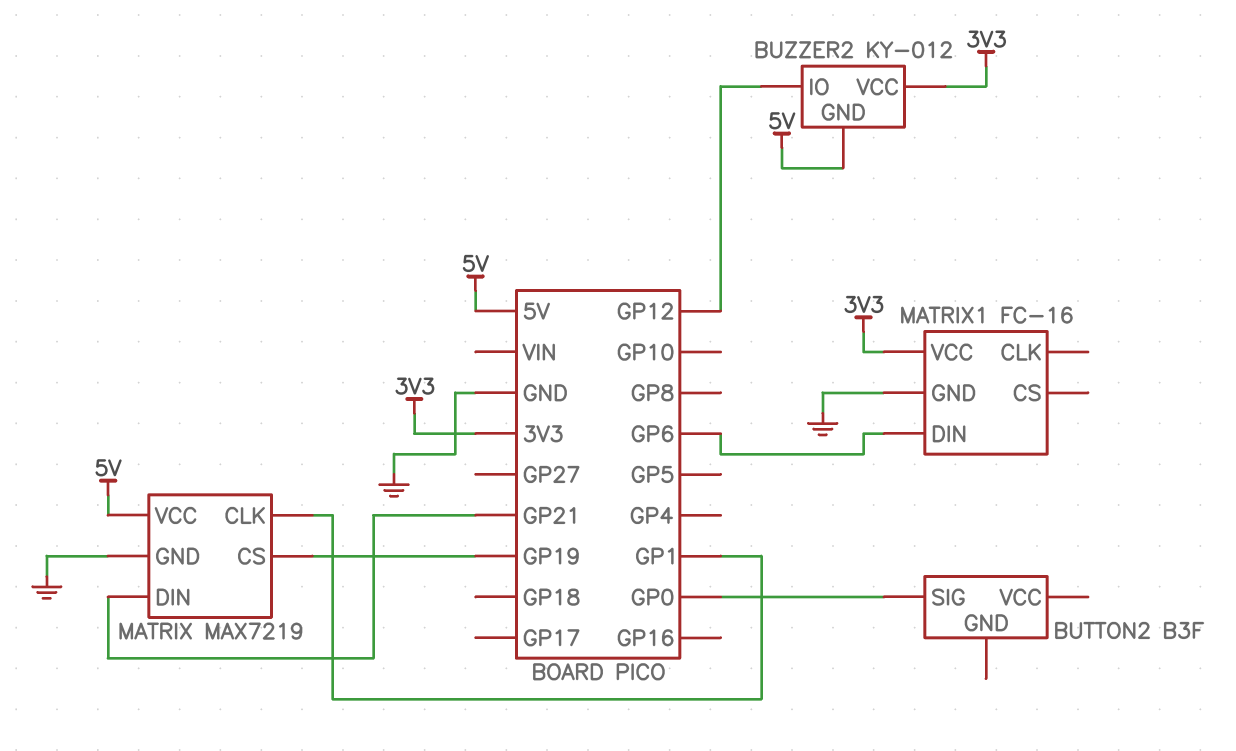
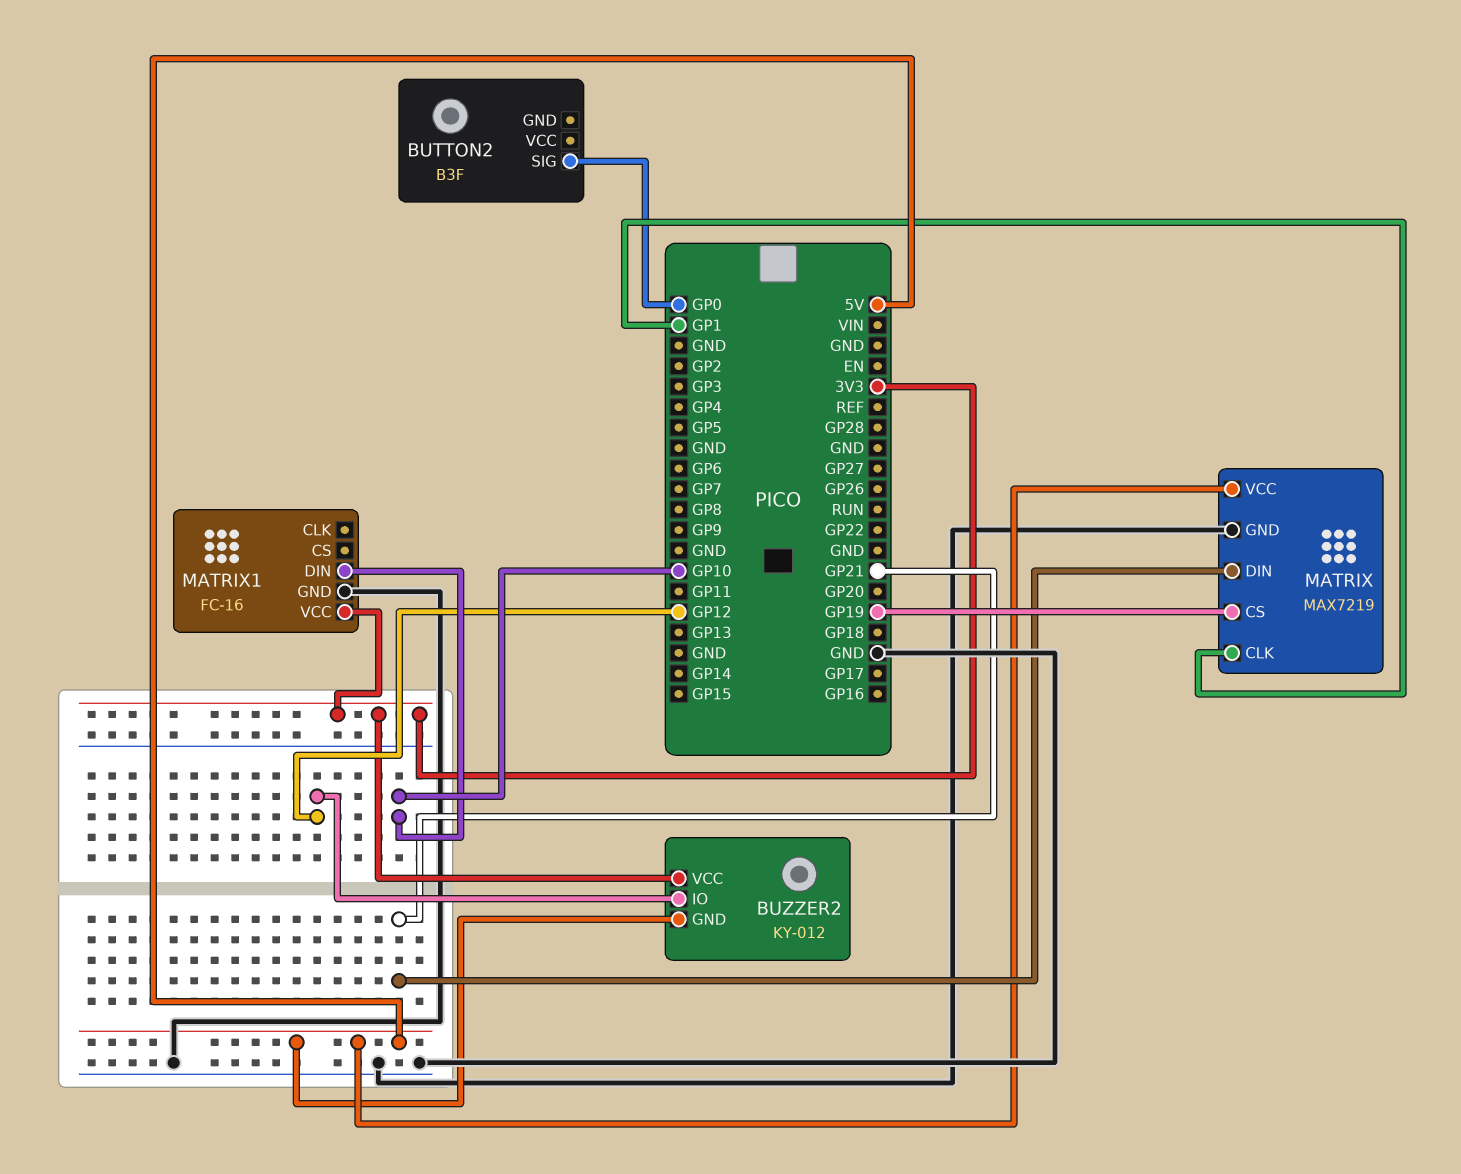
MATRIX1 pin DIN: GP6 -> GP10

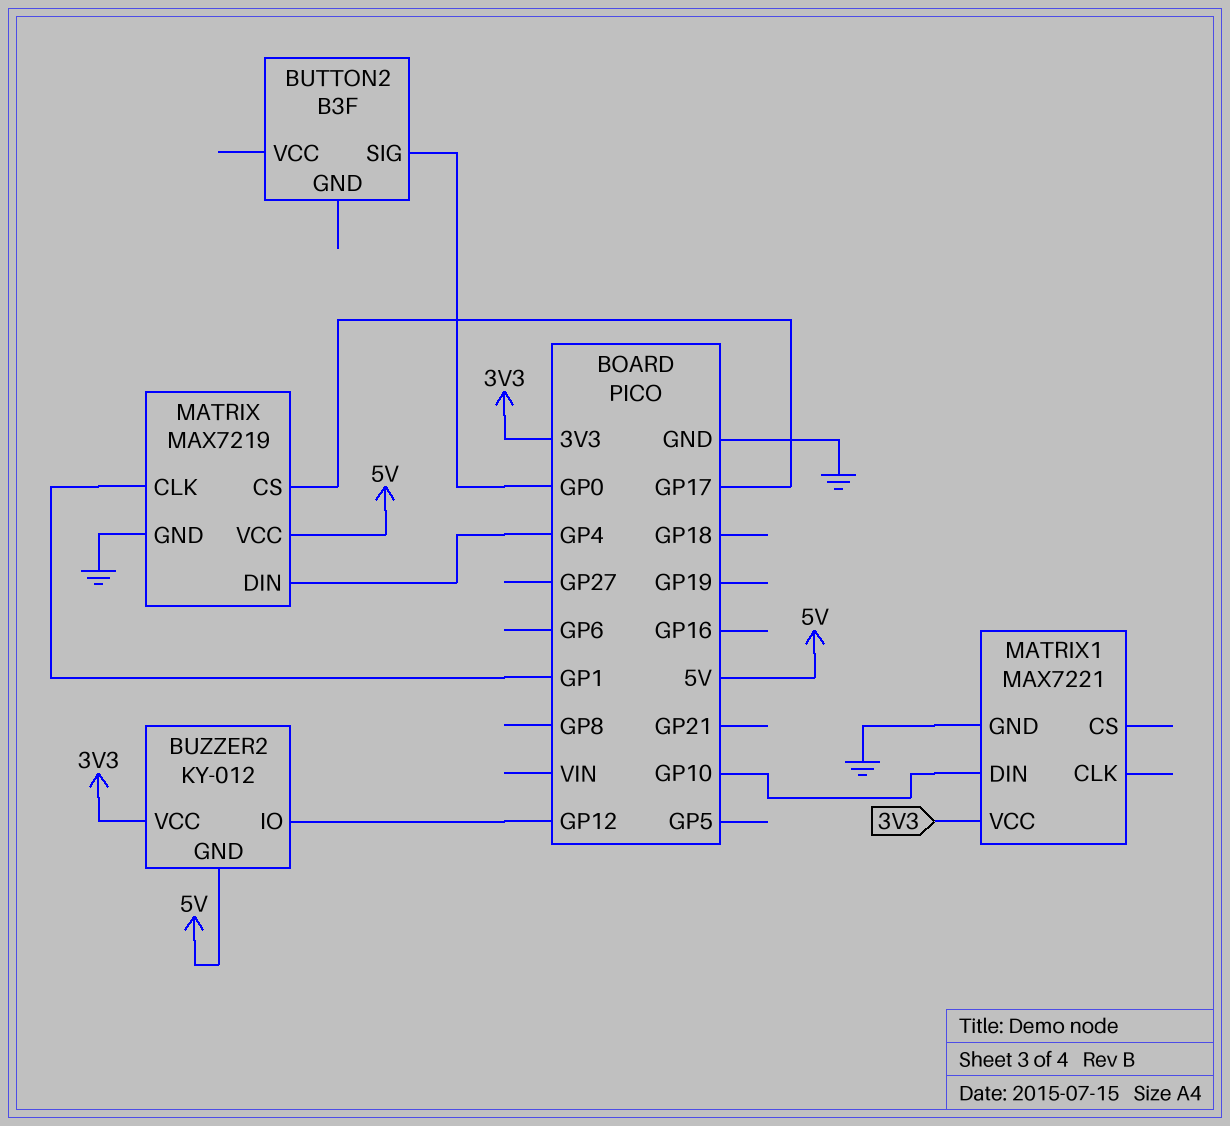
MATRIX pin CS: GP19 -> GP17
MATRIX pin DIN: GP21 -> GP4
MATRIX1: FC-16 -> MAX7221

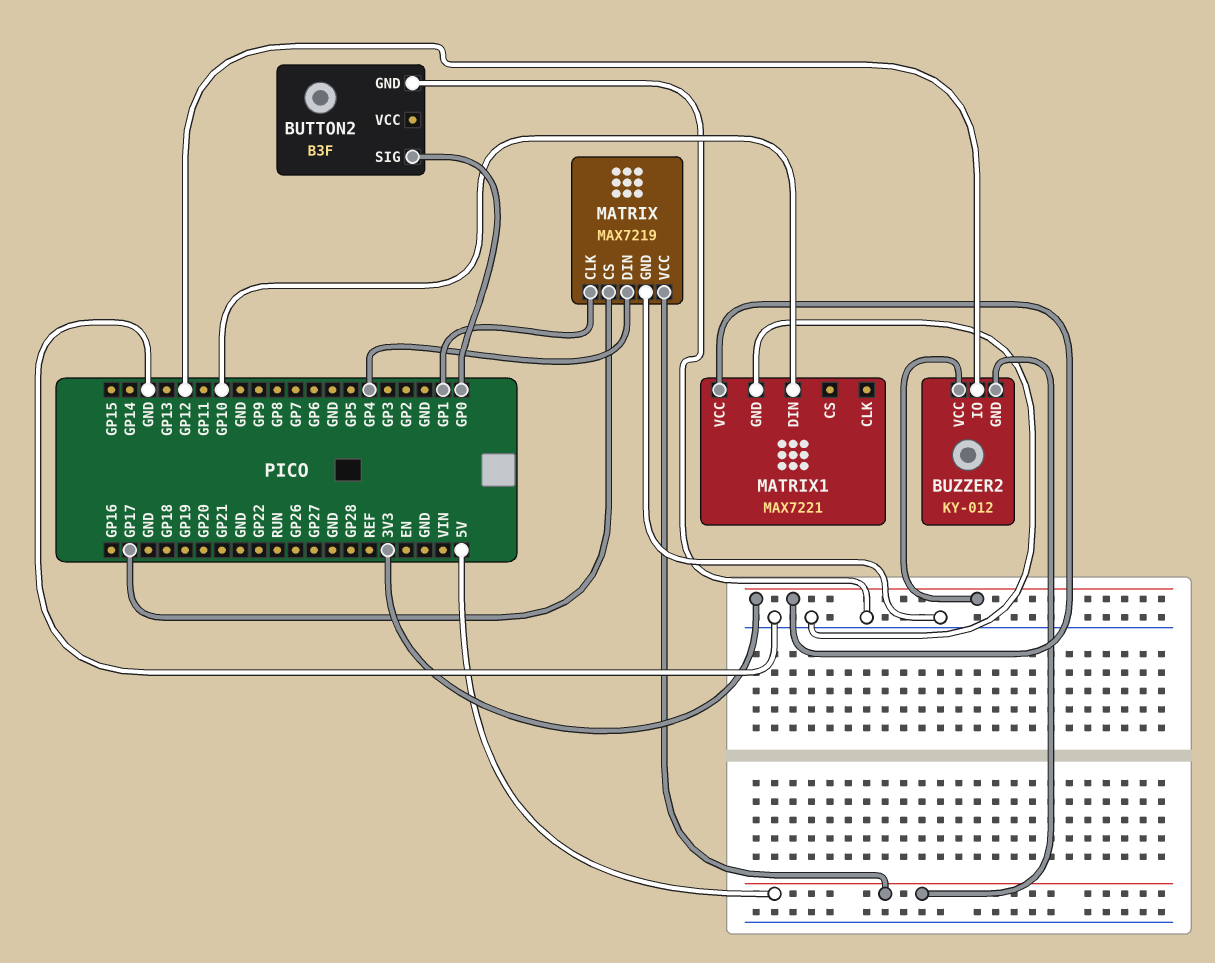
BUTTON2 pin GND: none -> GND

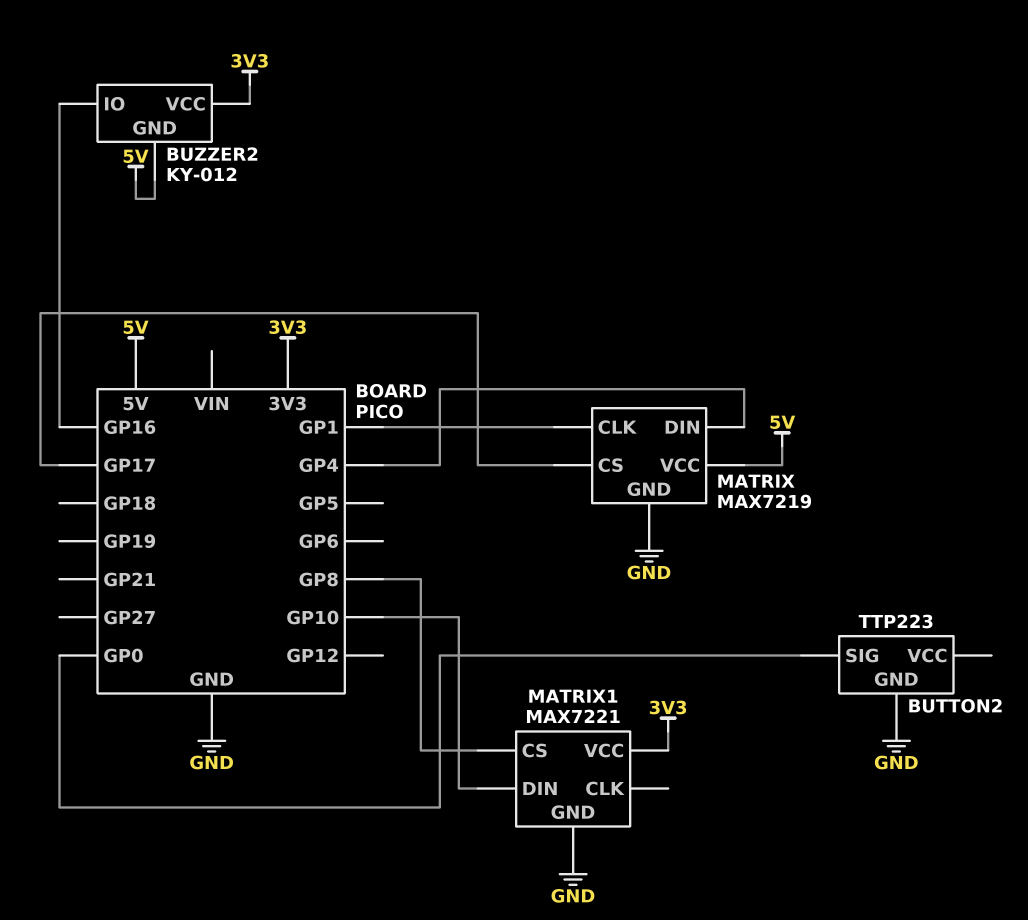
BUTTON2: B3F -> TTP223
BUZZER2 pin IO: GP12 -> GP16
MATRIX1 pin CS: none -> GP8

